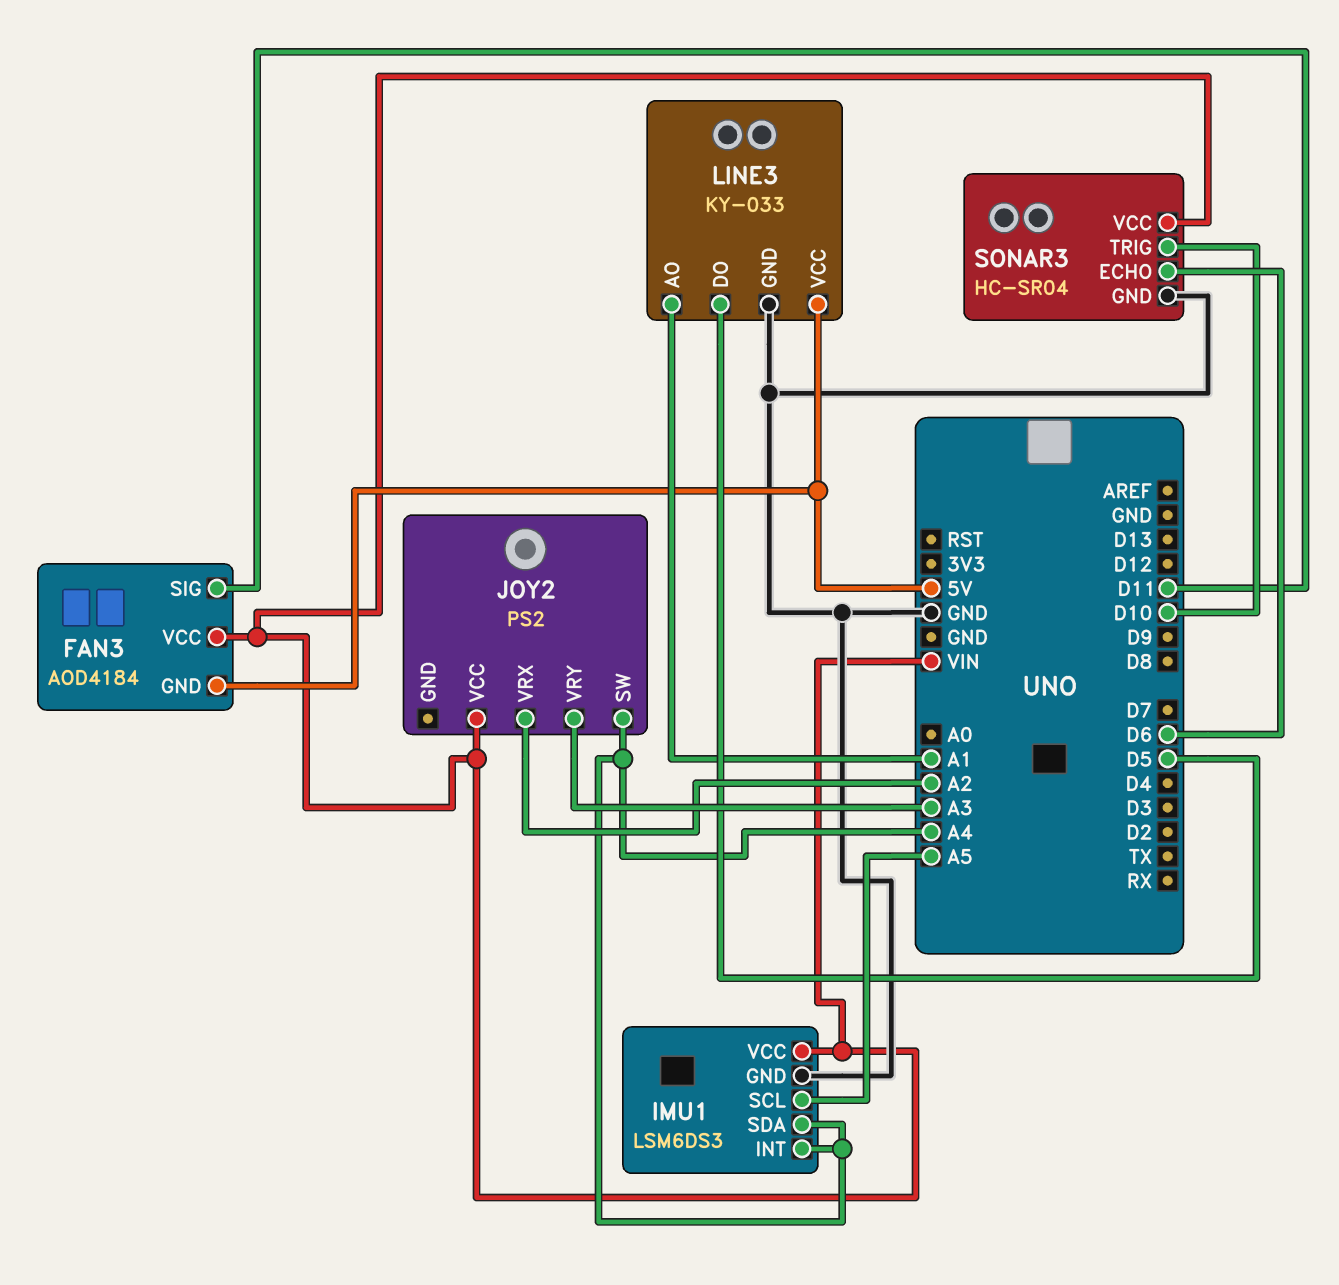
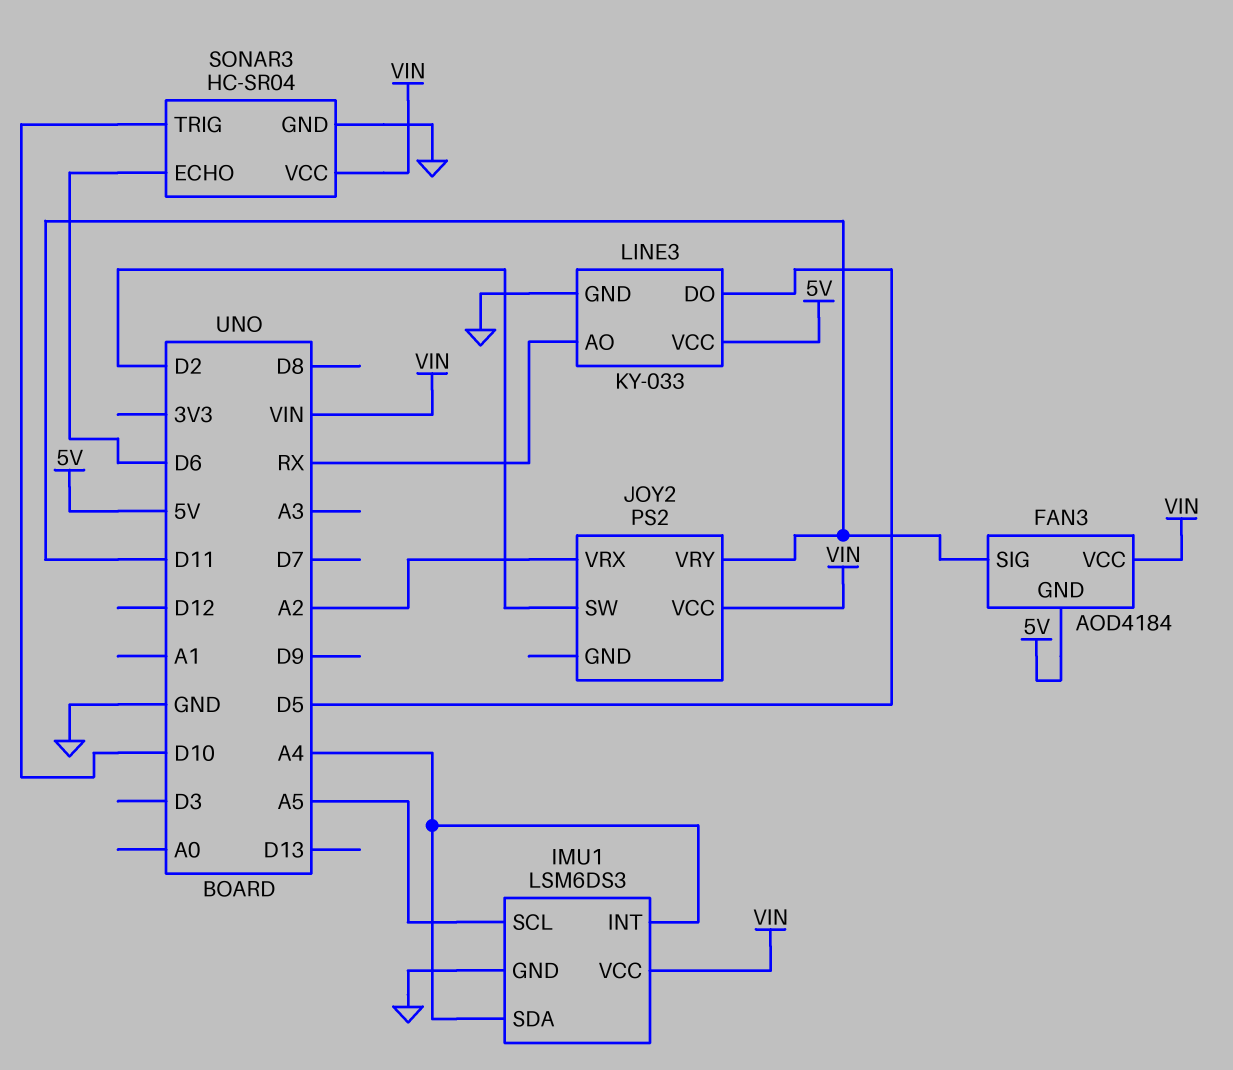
JOY2 pin SW: A4 -> D2
JOY2 pin VRY: A3 -> D11
LINE3 pin AO: A1 -> RX

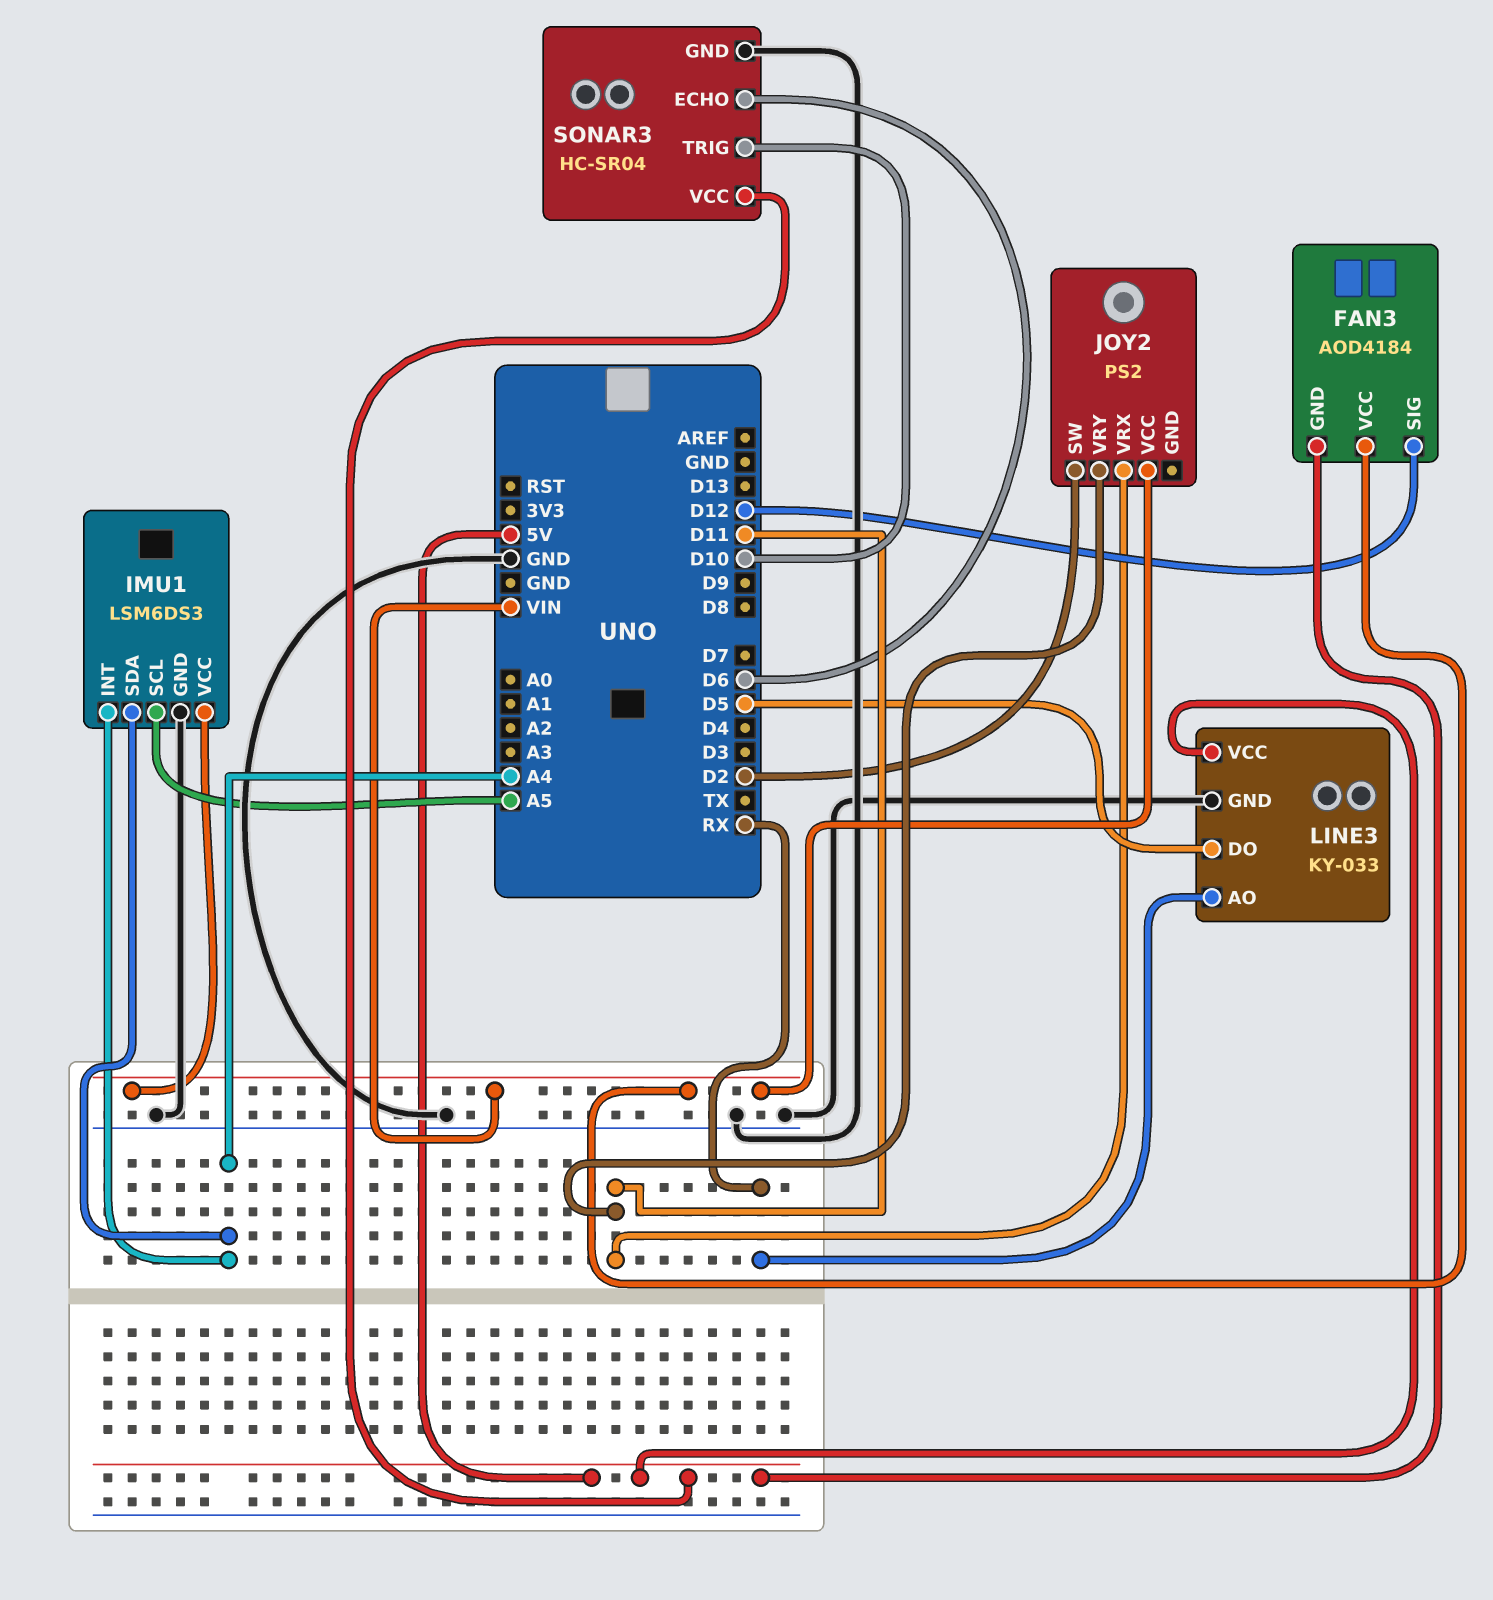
FAN3 pin SIG: D11 -> D12
JOY2 pin VRX: A2 -> D11
SONAR3 pin VCC: VIN -> 5V

